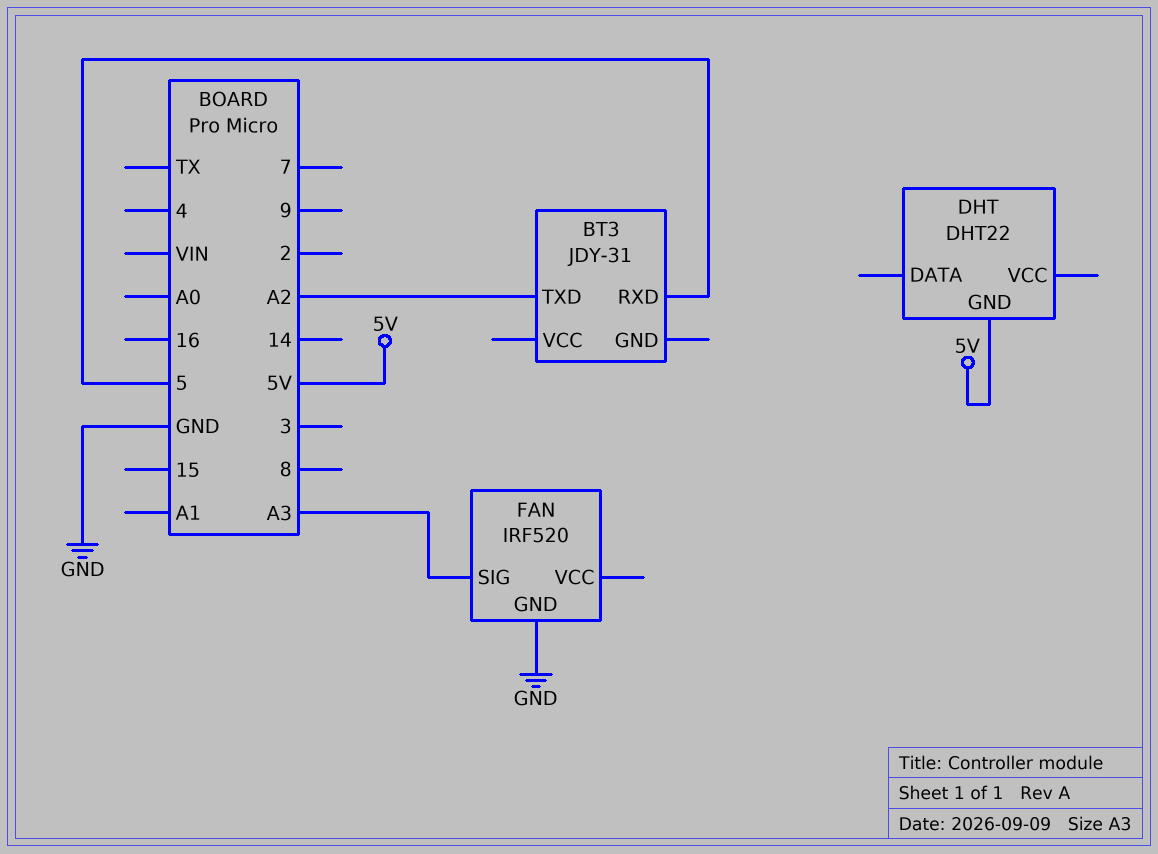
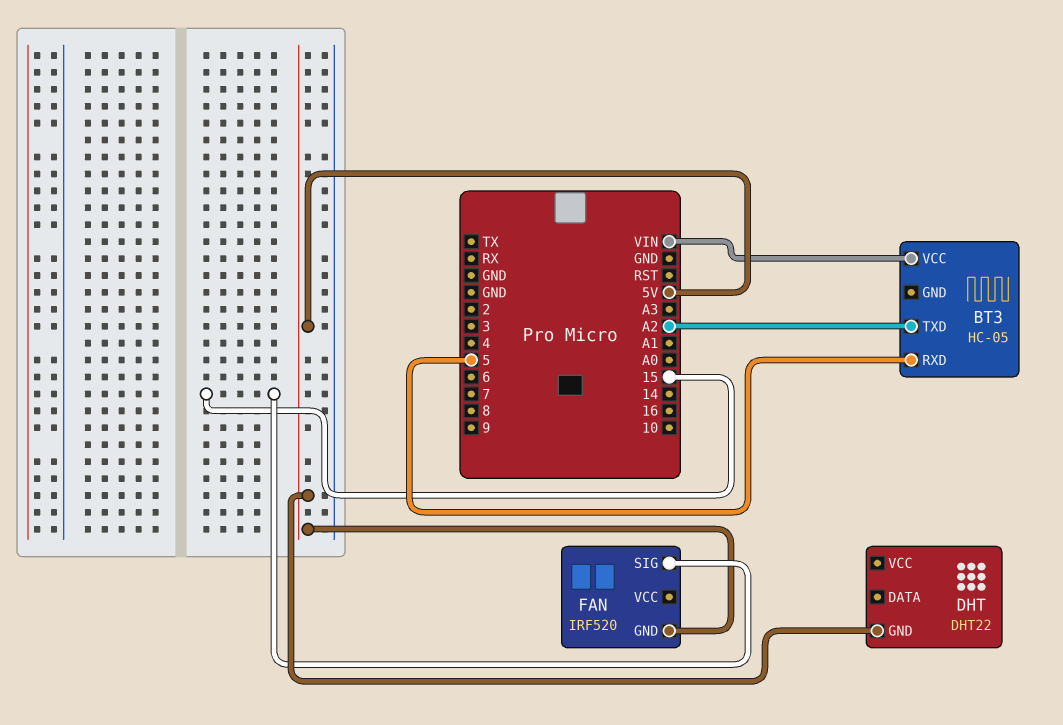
BT3: JDY-31 -> HC-05
BT3 pin VCC: none -> VIN
FAN pin GND: GND -> 5V
FAN pin SIG: A3 -> 15

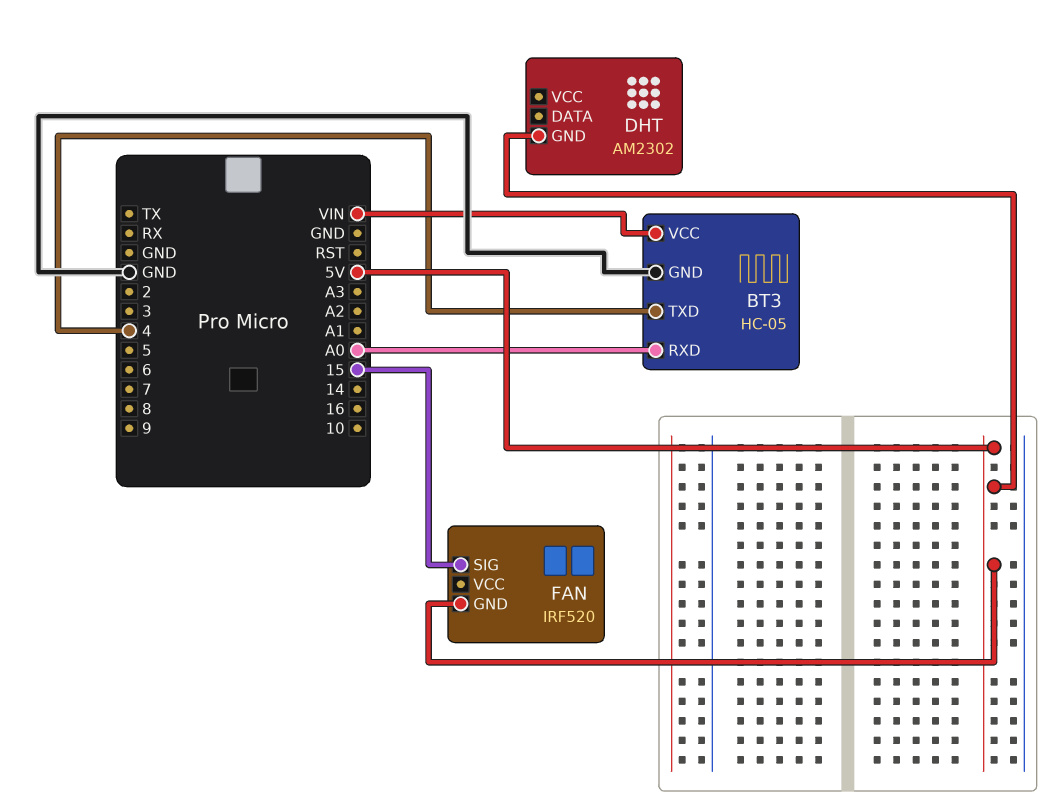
BT3 pin GND: none -> GND
BT3 pin RXD: 5 -> A0
BT3 pin TXD: A2 -> 4
DHT: DHT22 -> AM2302

